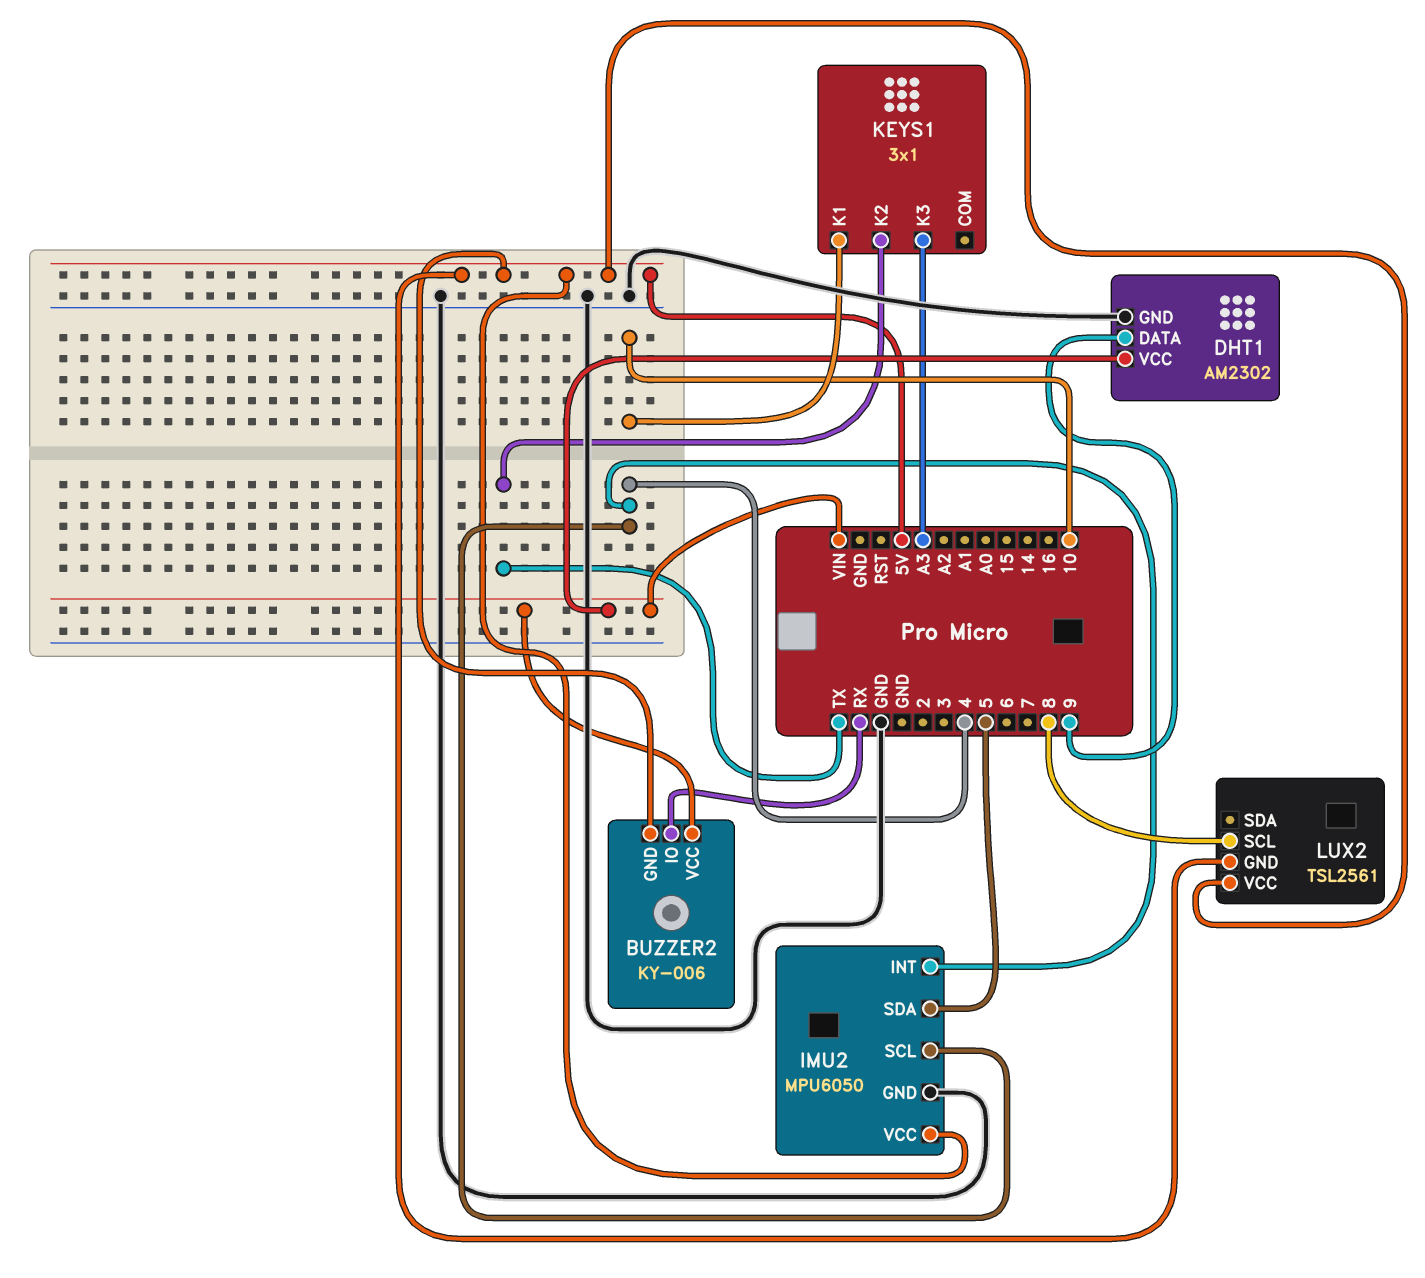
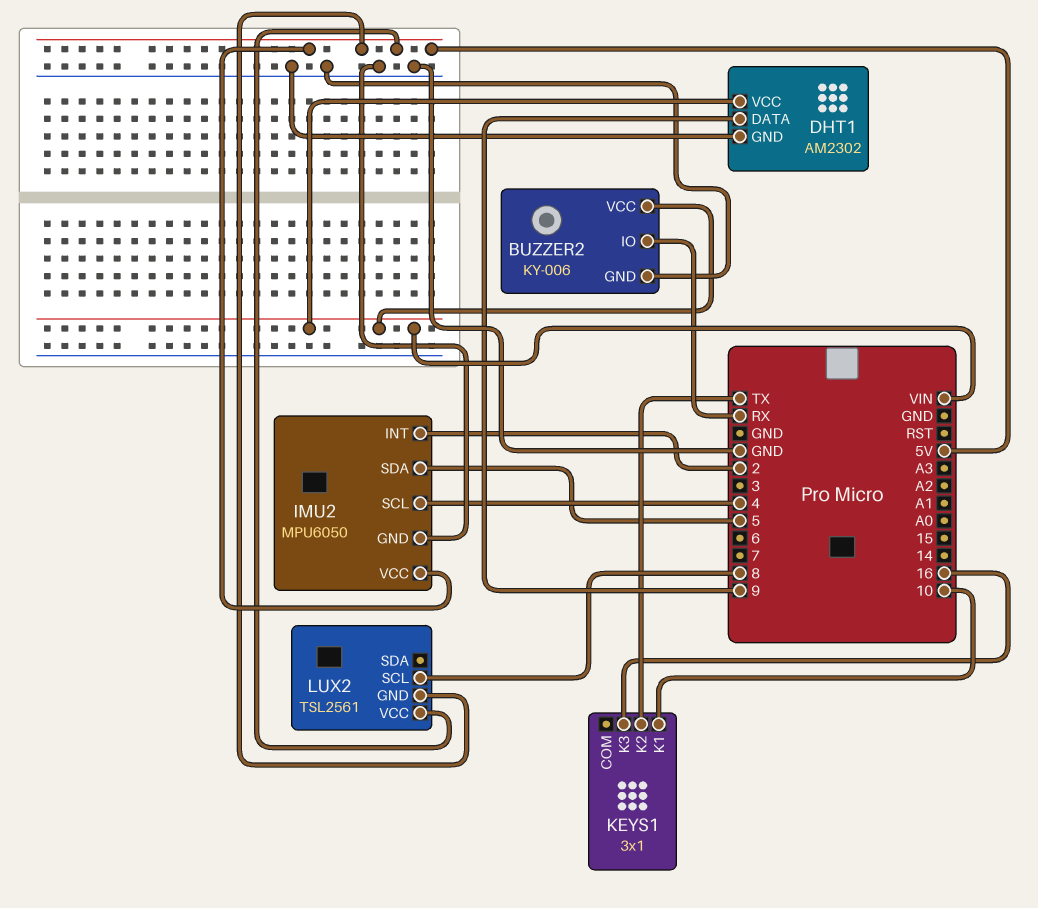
BUZZER2 pin GND: 5V -> GND
IMU2 pin INT: 4 -> 2
KEYS1 pin K3: A3 -> 16

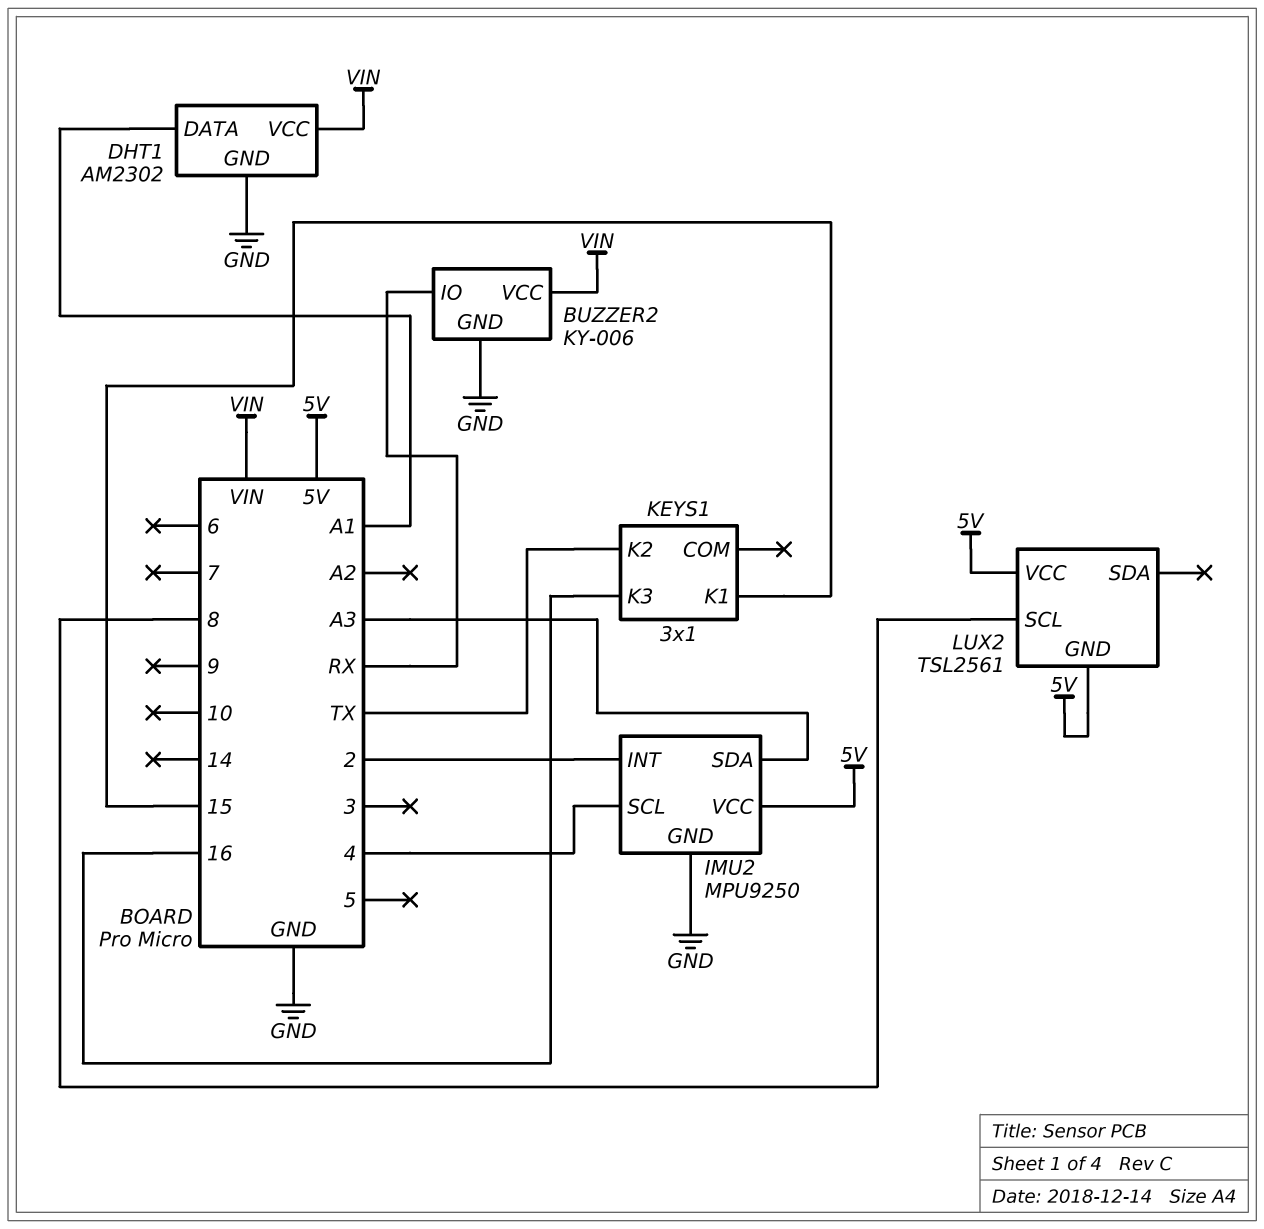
DHT1 pin DATA: 9 -> A1
IMU2: MPU6050 -> MPU9250
IMU2 pin SDA: 5 -> A3
KEYS1 pin K1: 10 -> 15

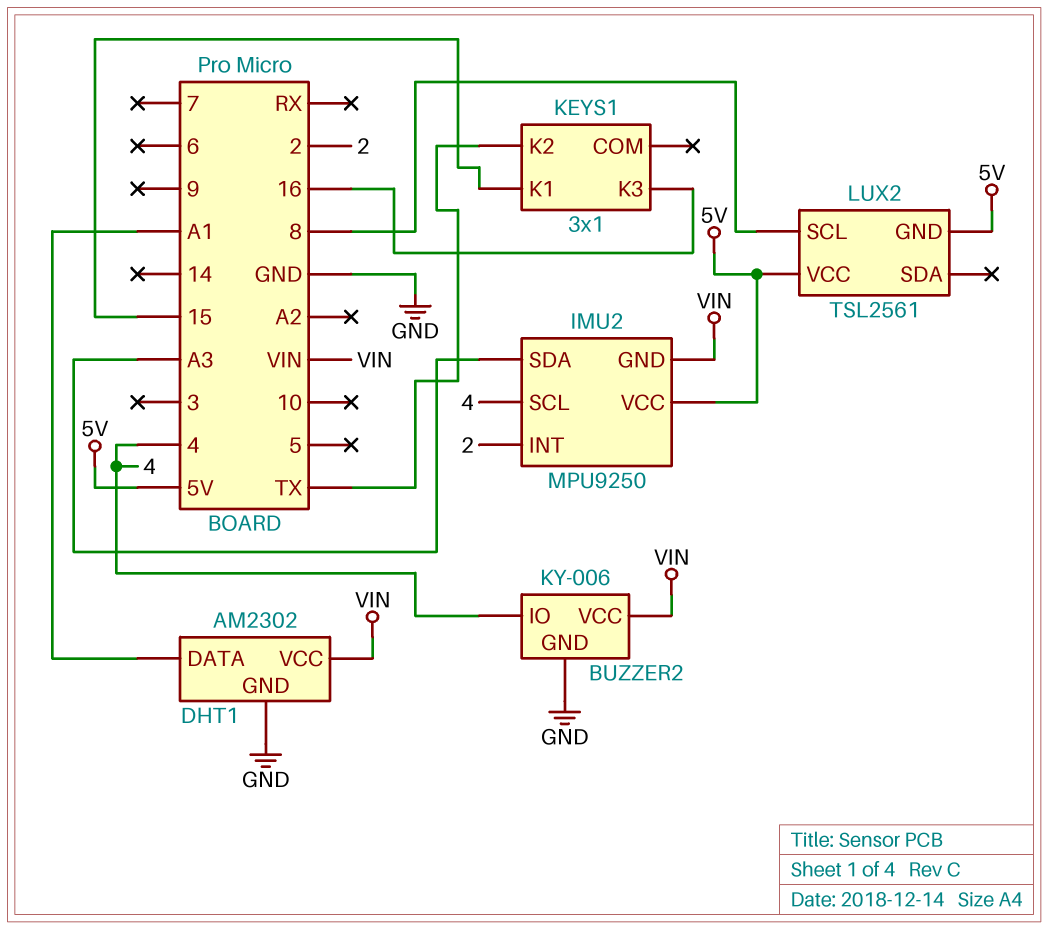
BUZZER2 pin IO: RX -> 4
IMU2 pin GND: GND -> VIN

